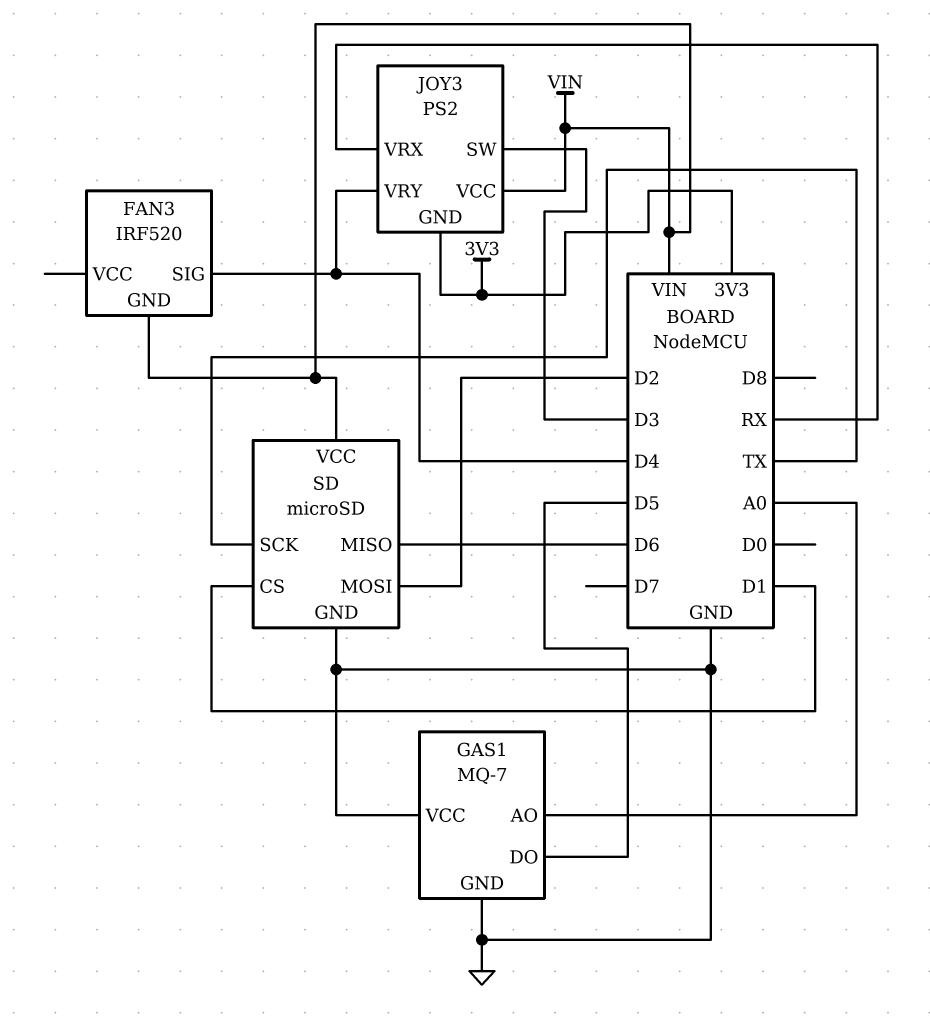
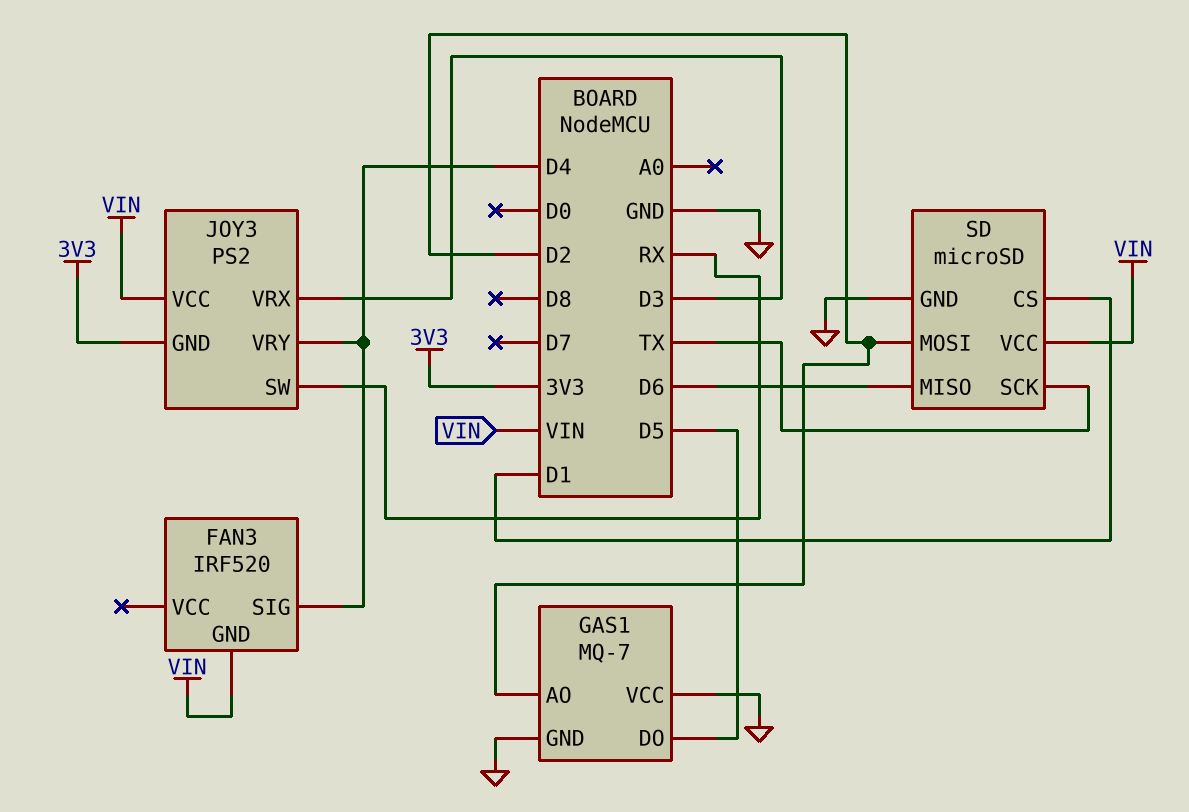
GAS1 pin AO: A0 -> D2
JOY3 pin SW: D3 -> RX
JOY3 pin VRX: RX -> D3

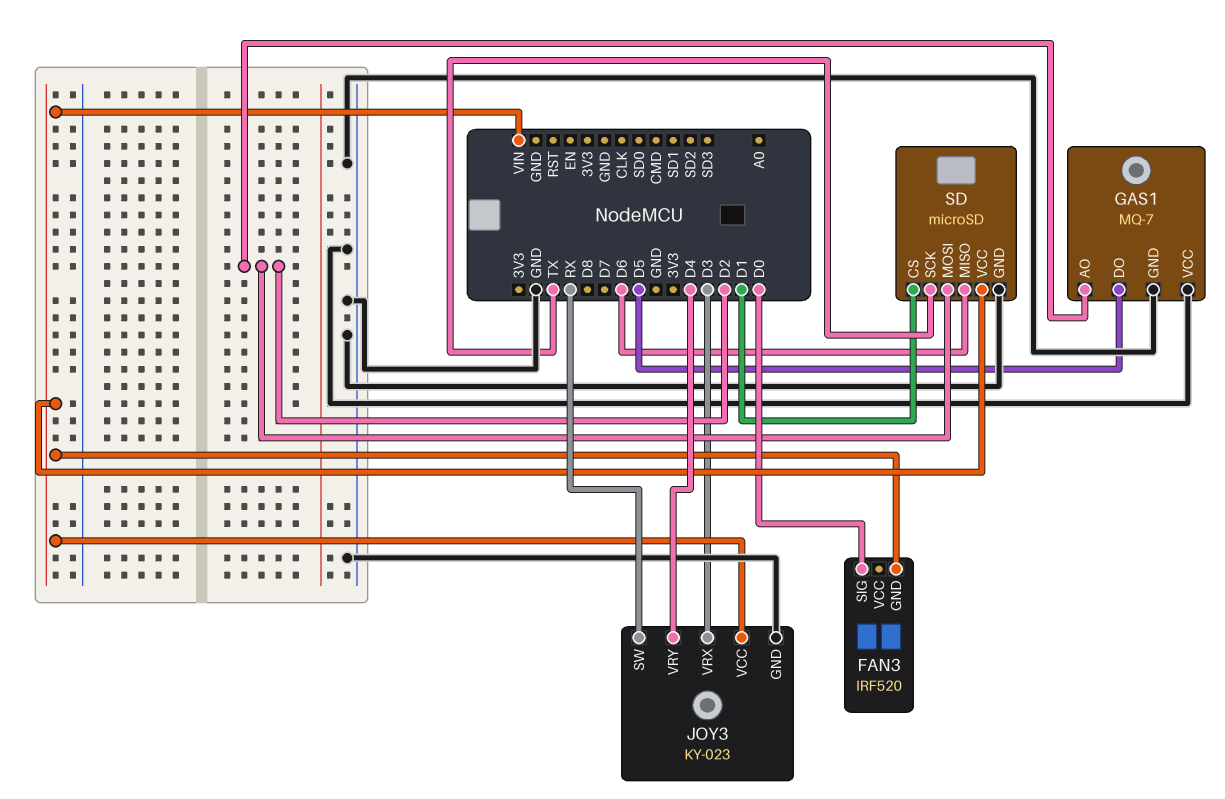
FAN3 pin SIG: D4 -> D0
JOY3: PS2 -> KY-023
JOY3 pin GND: 3V3 -> GND

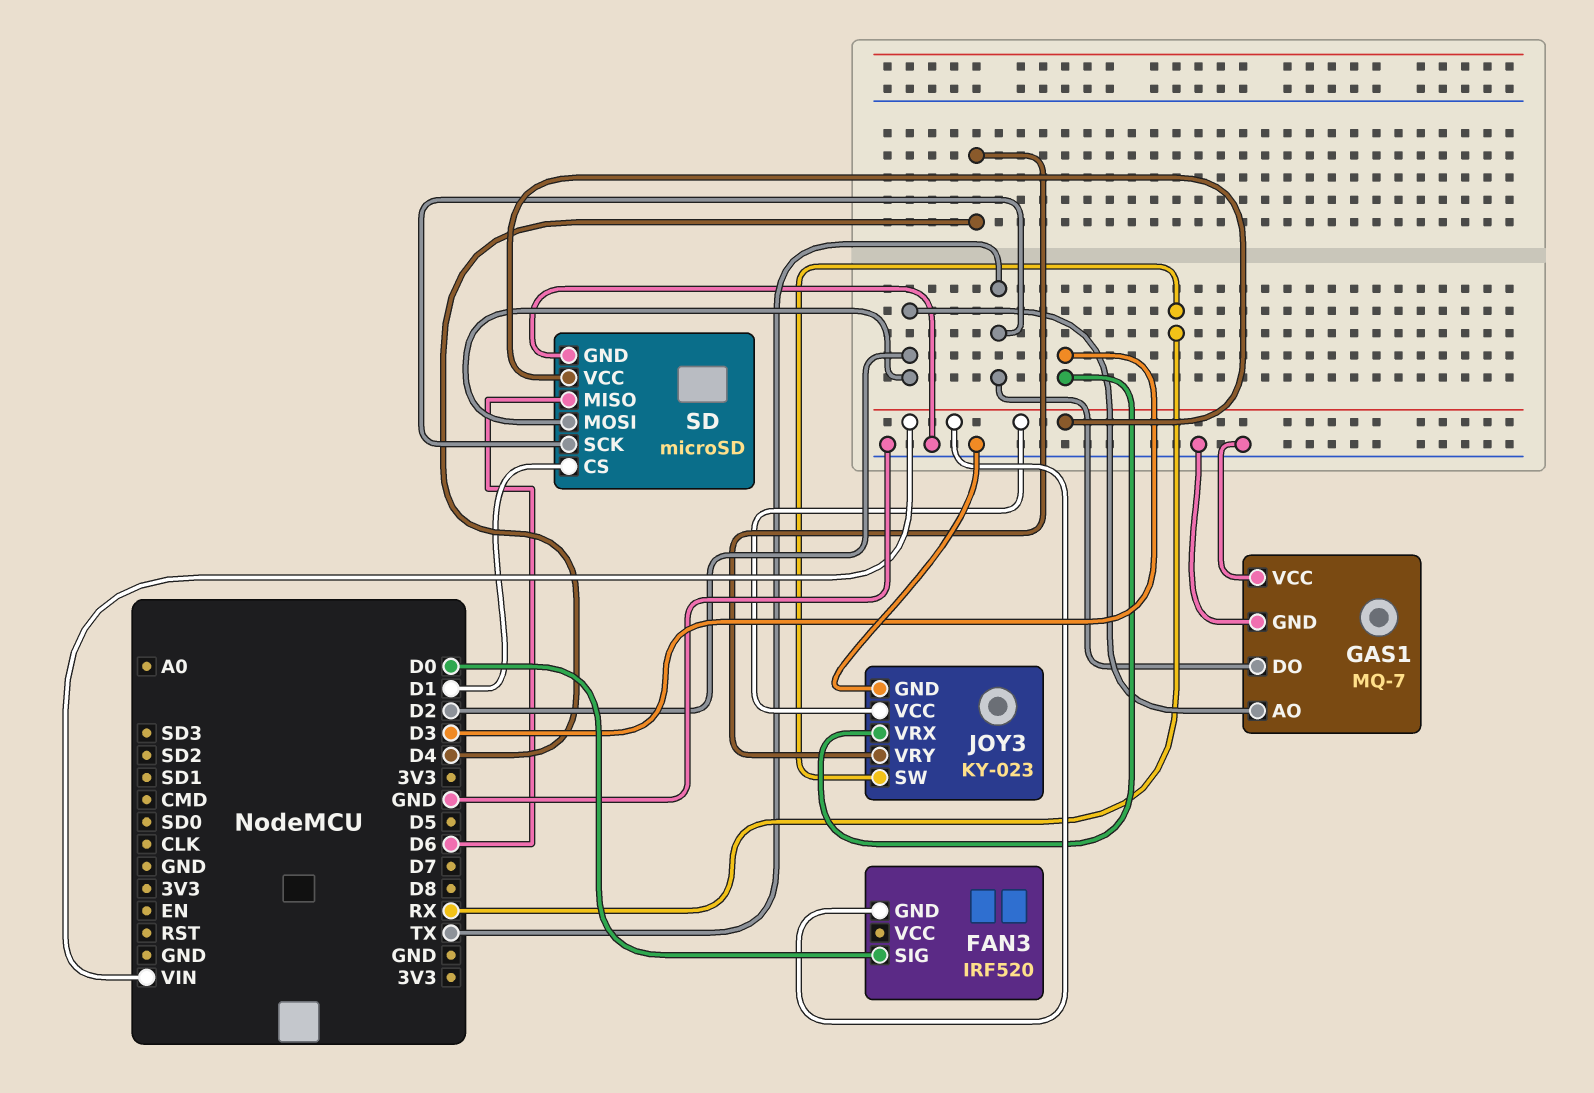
GAS1 pin DO: D5 -> TX

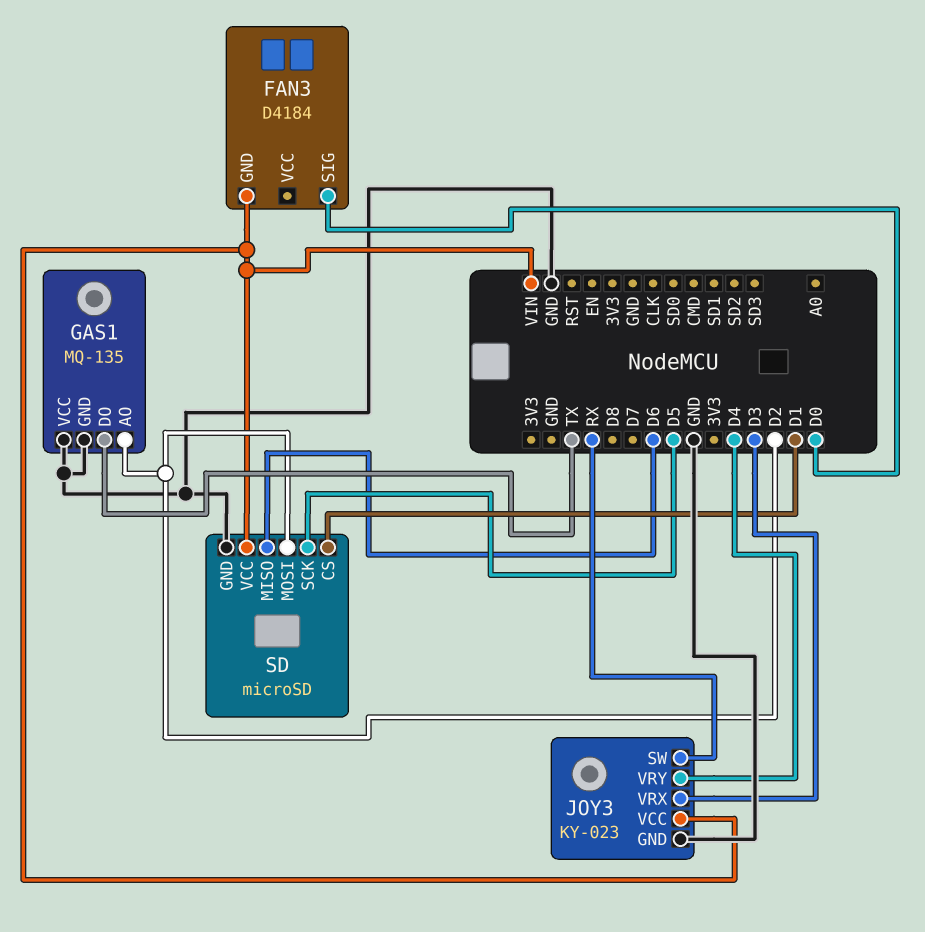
FAN3: IRF520 -> D4184
GAS1: MQ-7 -> MQ-135
SD pin SCK: TX -> D5

